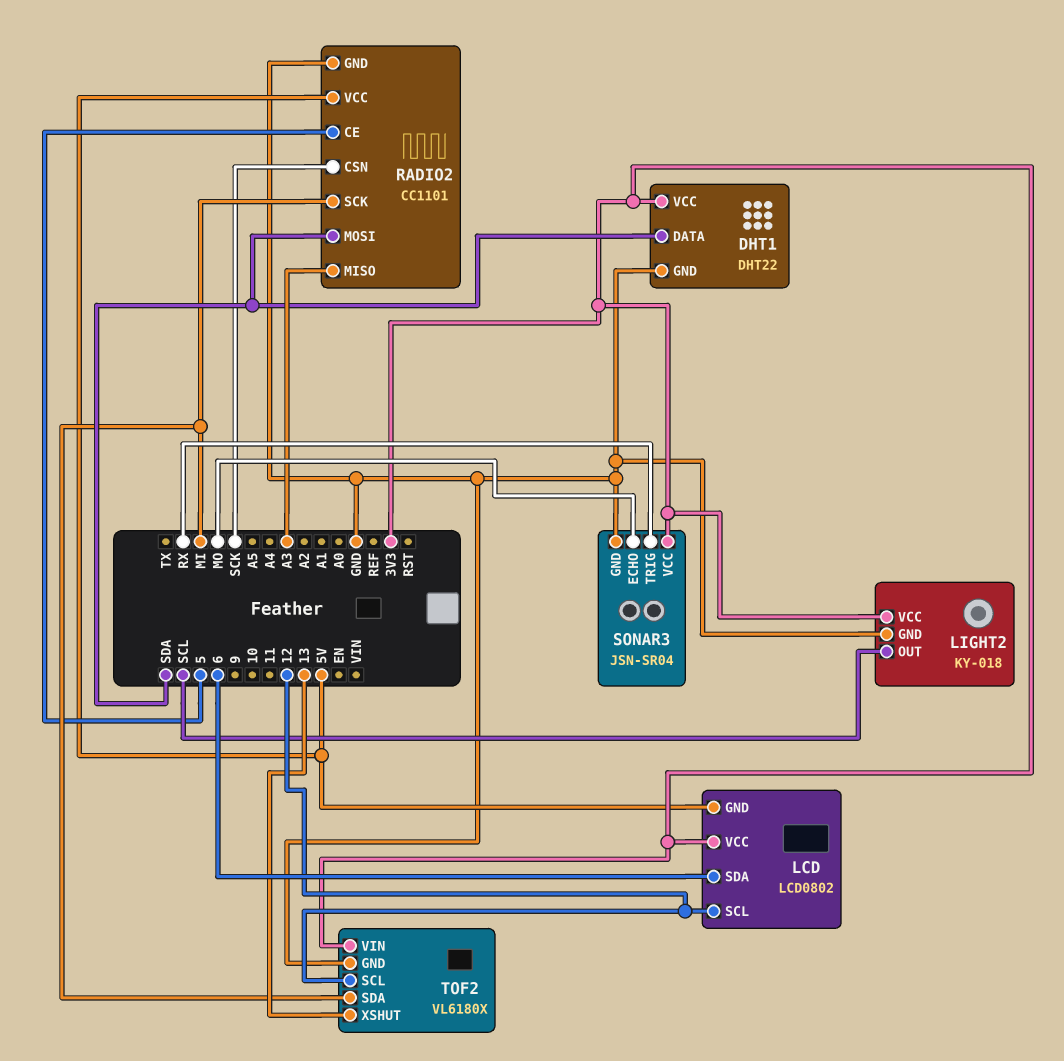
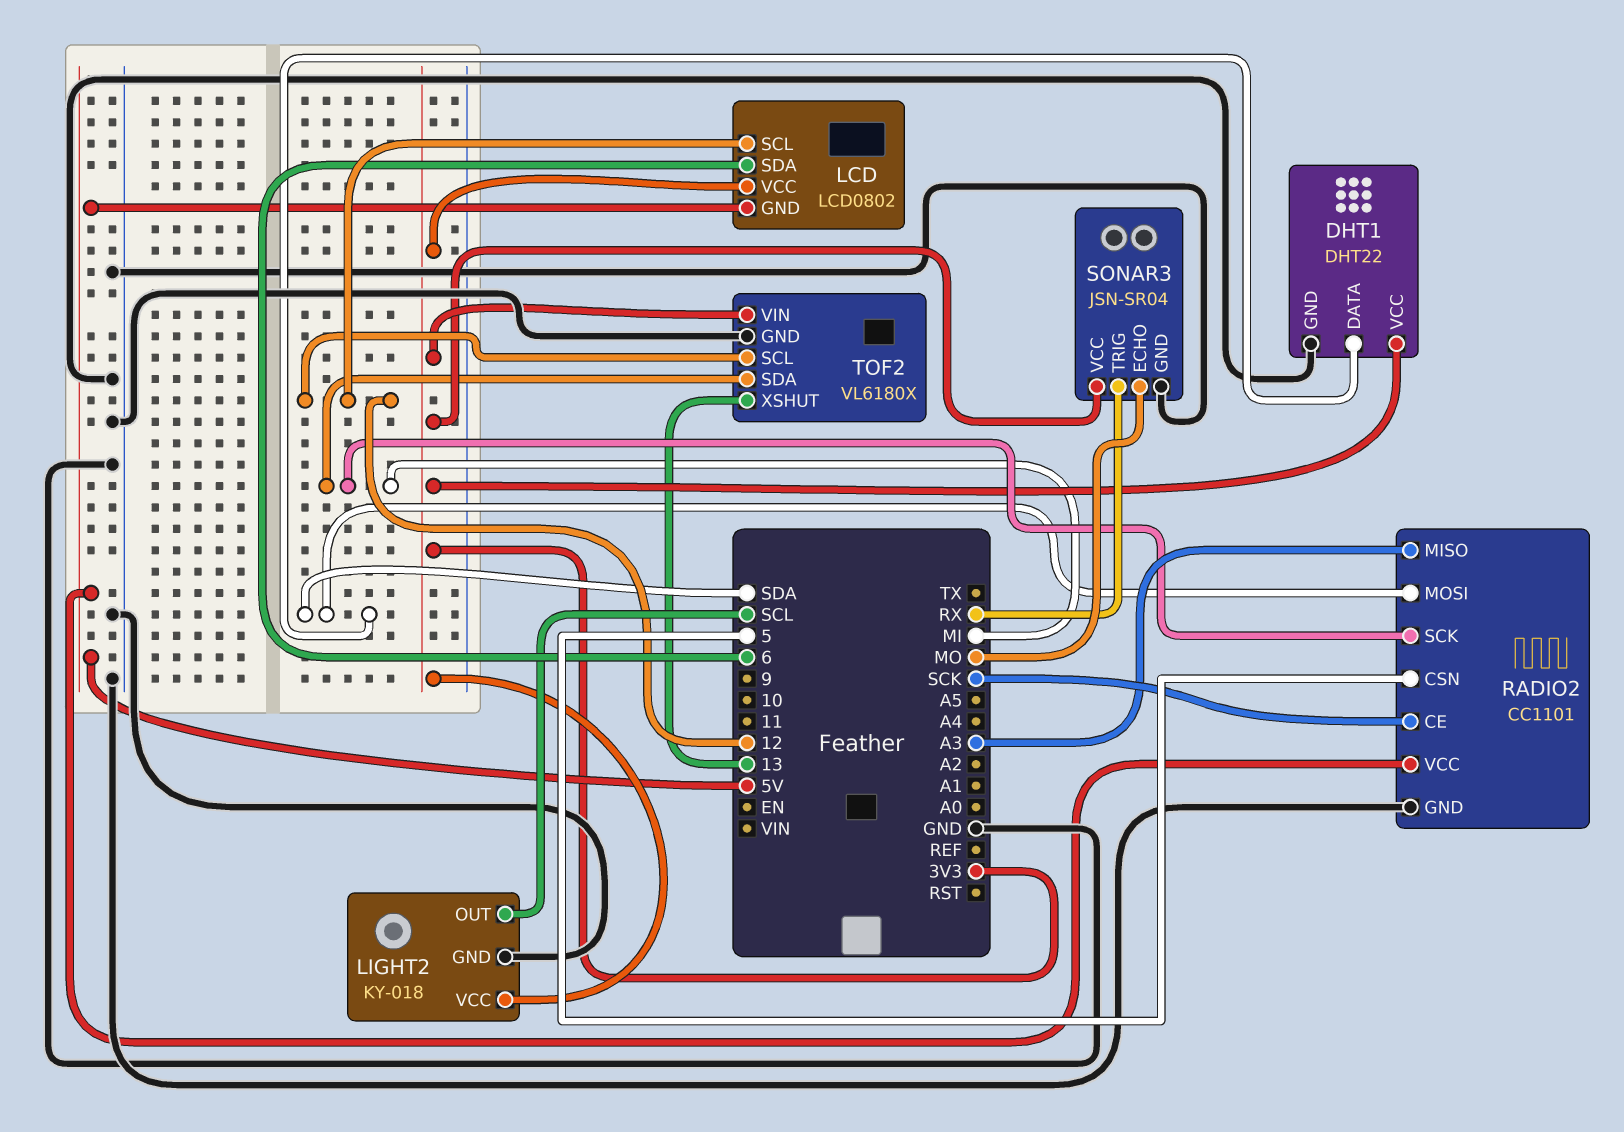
RADIO2 pin CE: 5 -> SCK
RADIO2 pin CSN: SCK -> 5

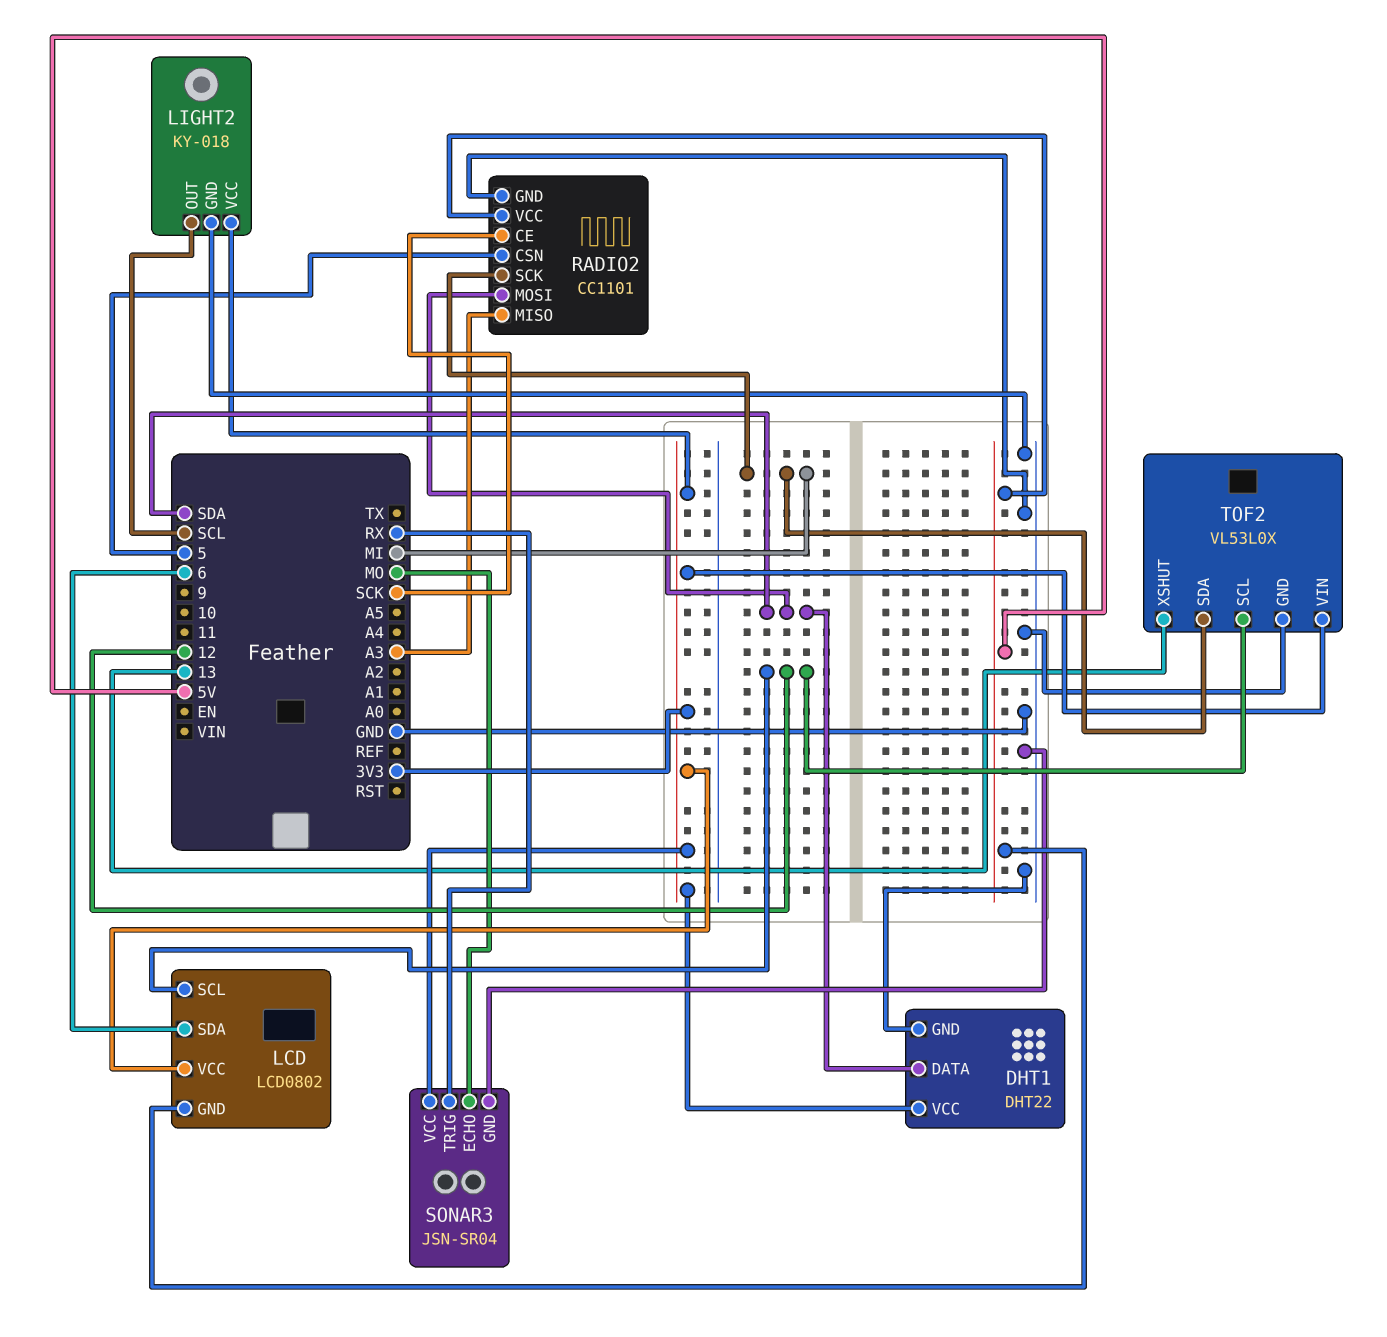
TOF2: VL6180X -> VL53L0X

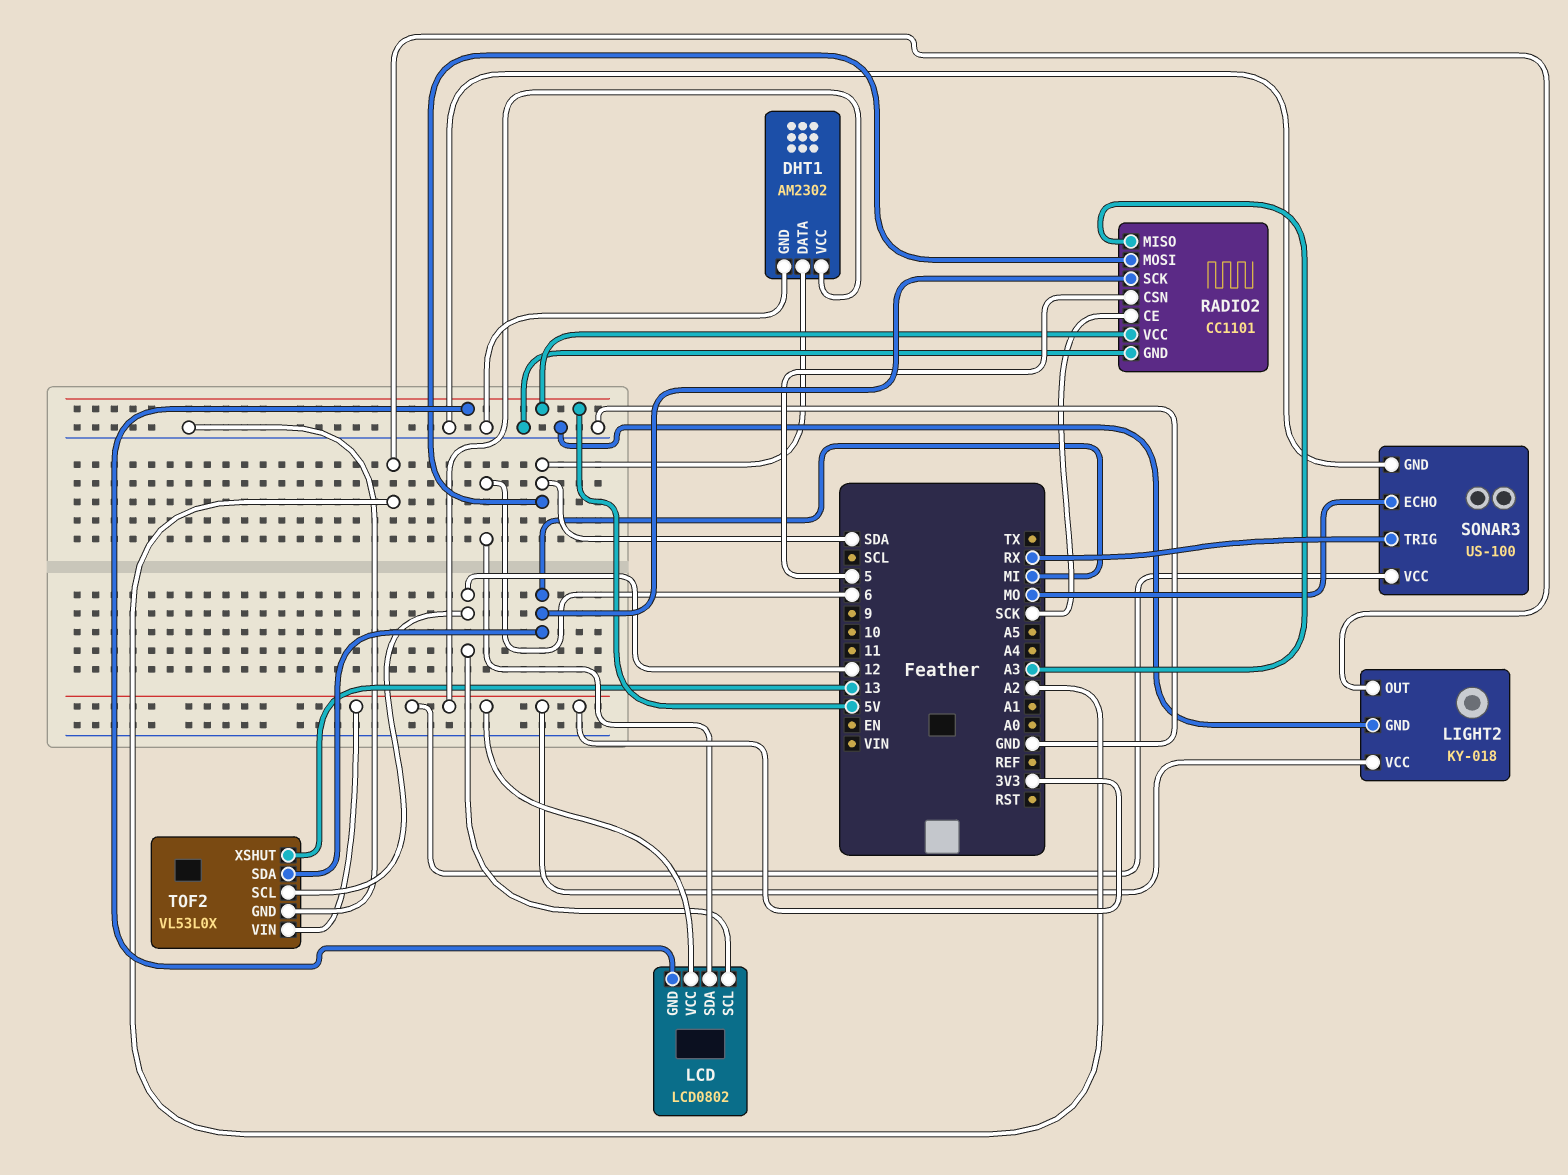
DHT1: DHT22 -> AM2302
LIGHT2 pin OUT: SCL -> A2
SONAR3: JSN-SR04 -> US-100

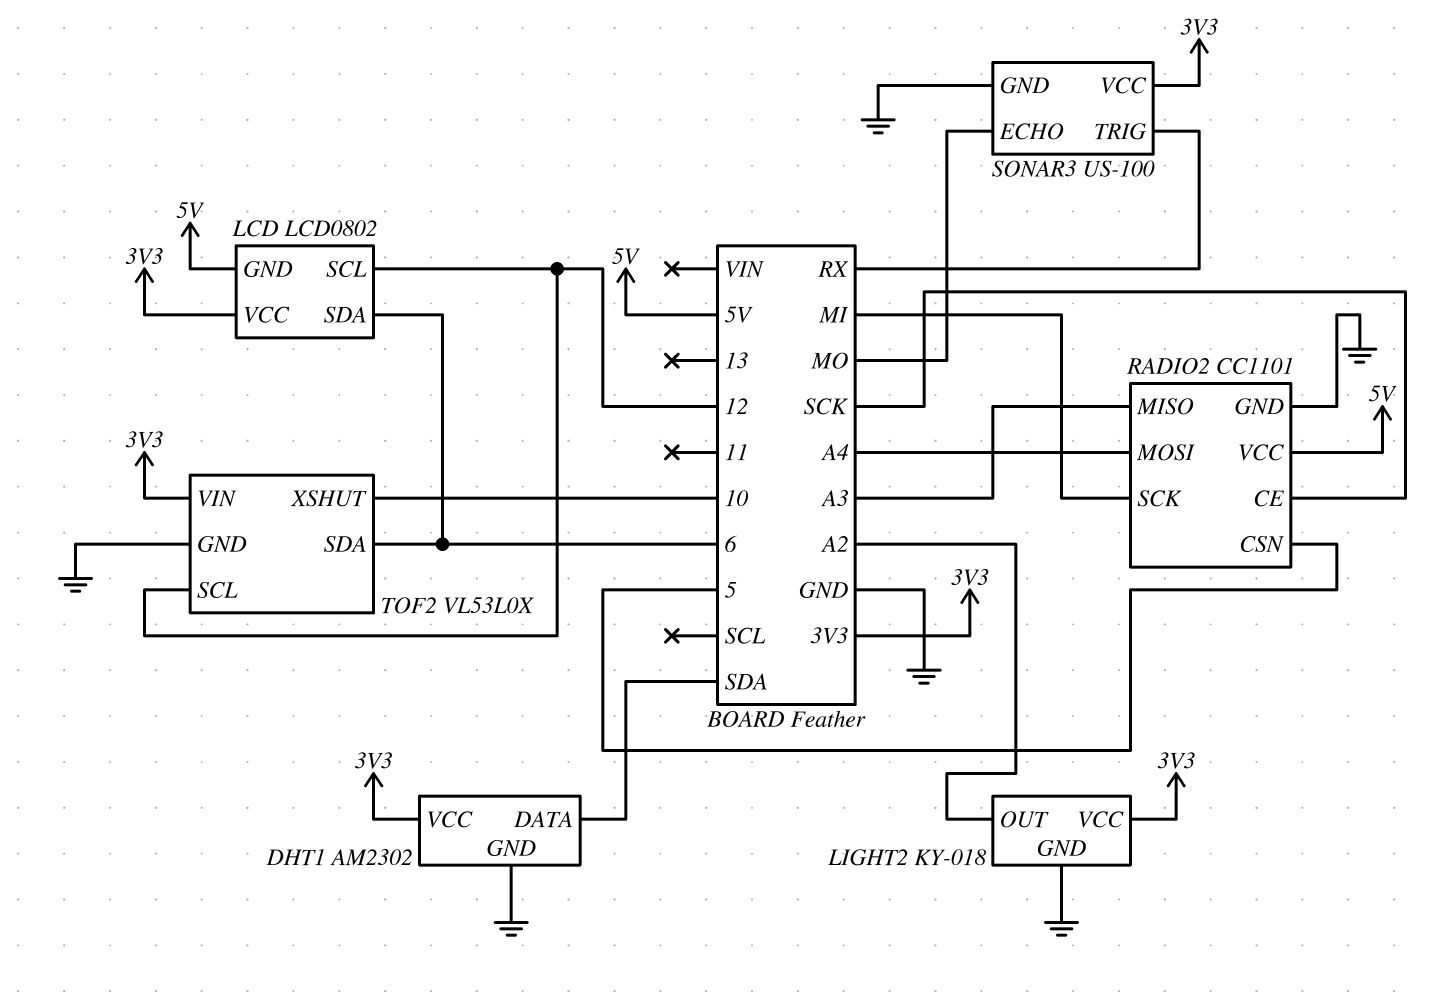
RADIO2 pin MOSI: SDA -> A4
TOF2 pin SDA: MI -> 6
TOF2 pin XSHUT: 13 -> 10

